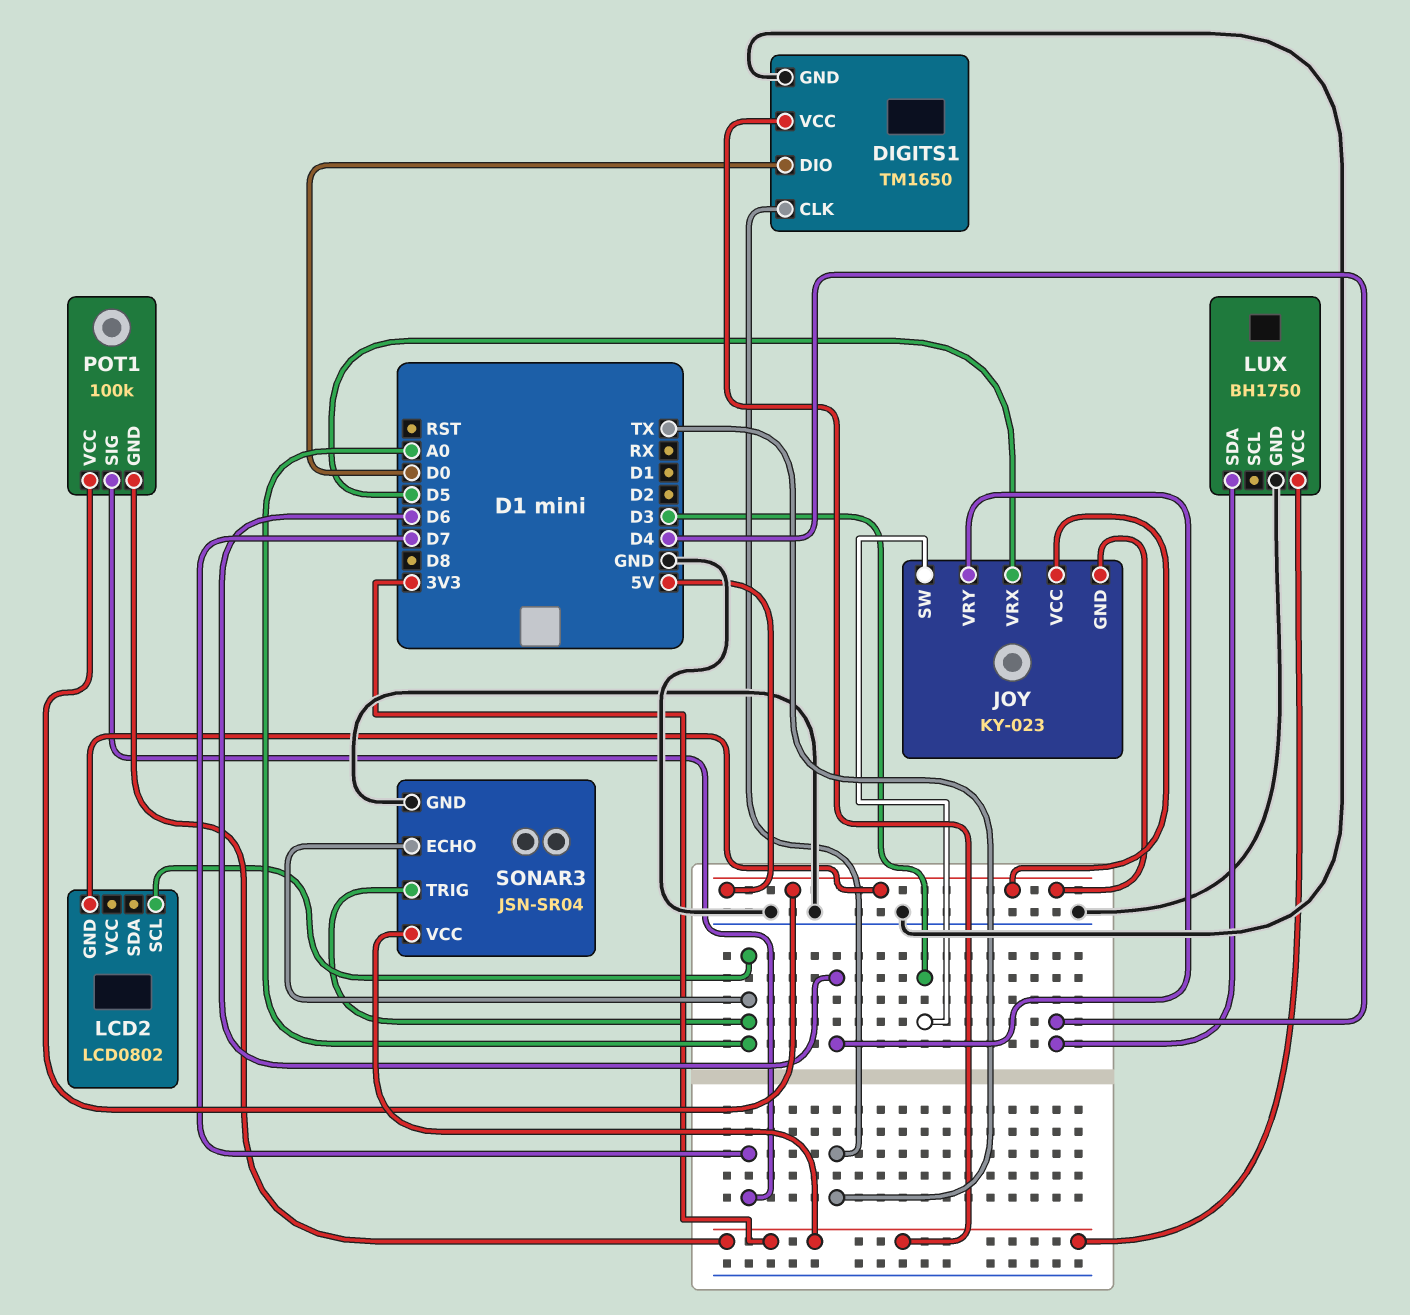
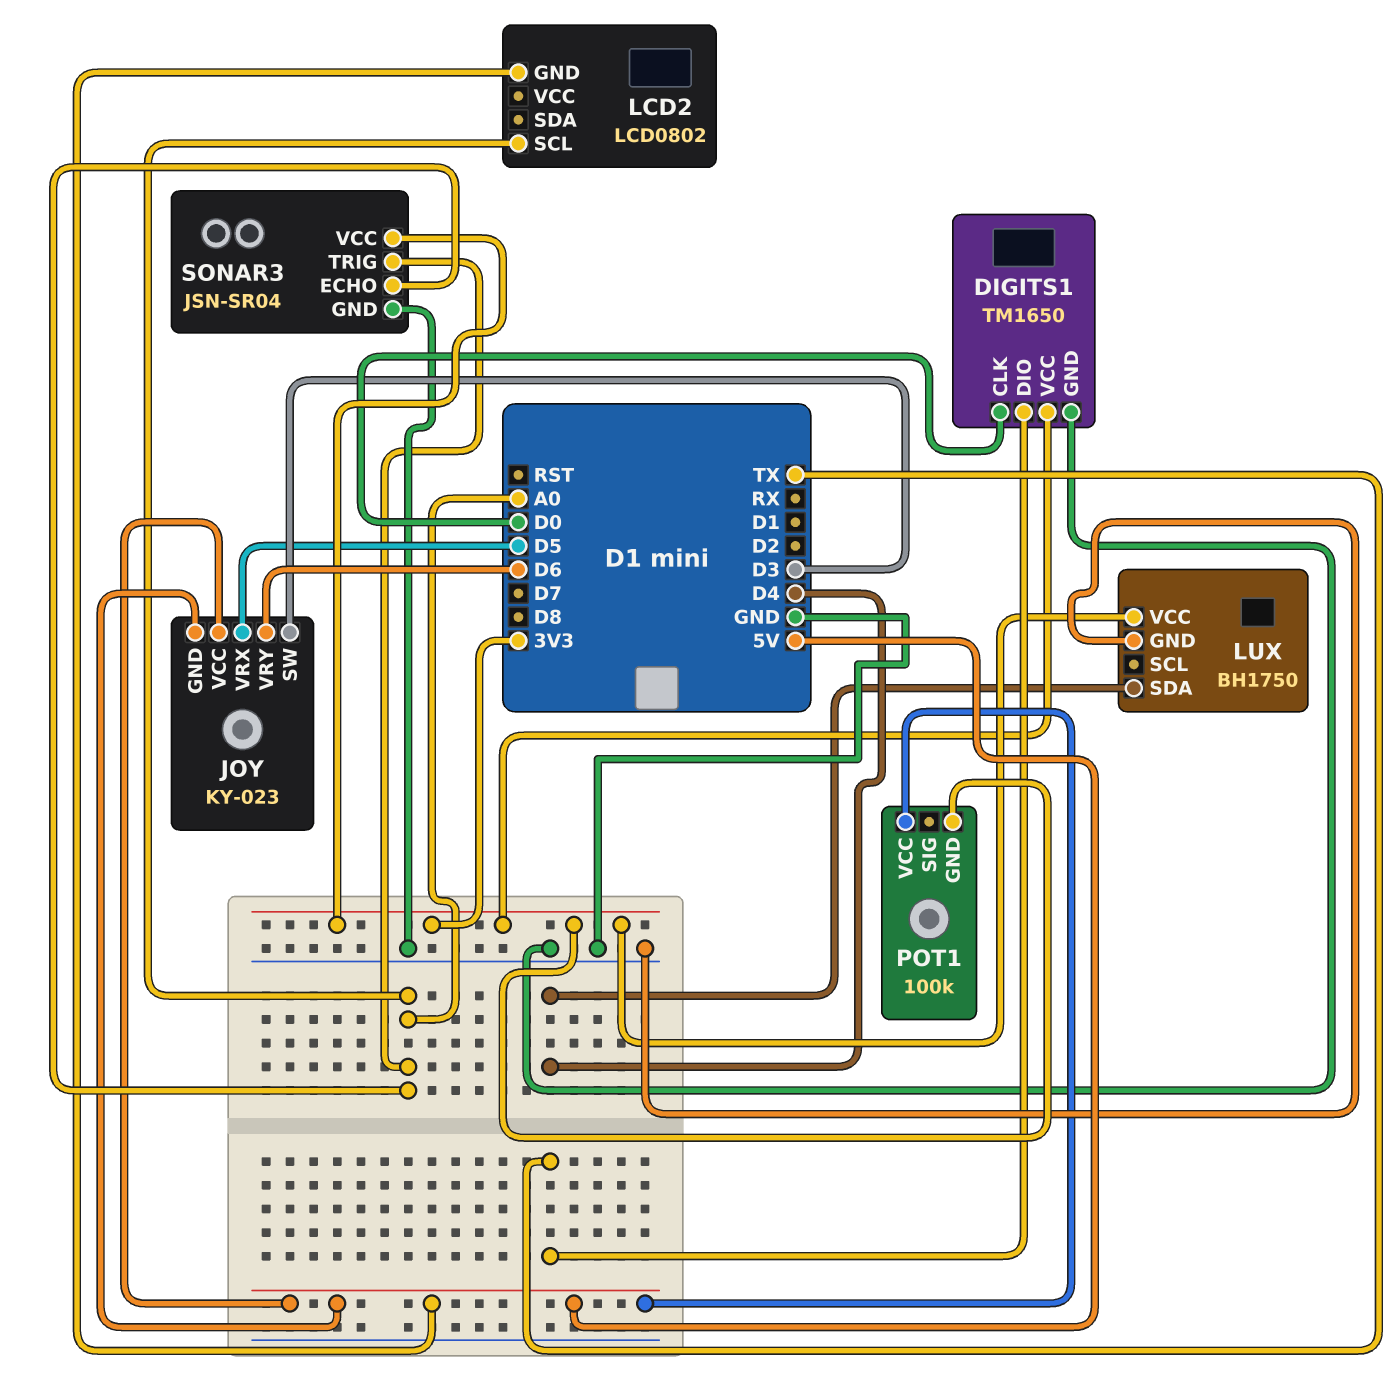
DIGITS1 pin CLK: TX -> D0
DIGITS1 pin DIO: D0 -> TX
POT1 pin SIG: D7 -> none

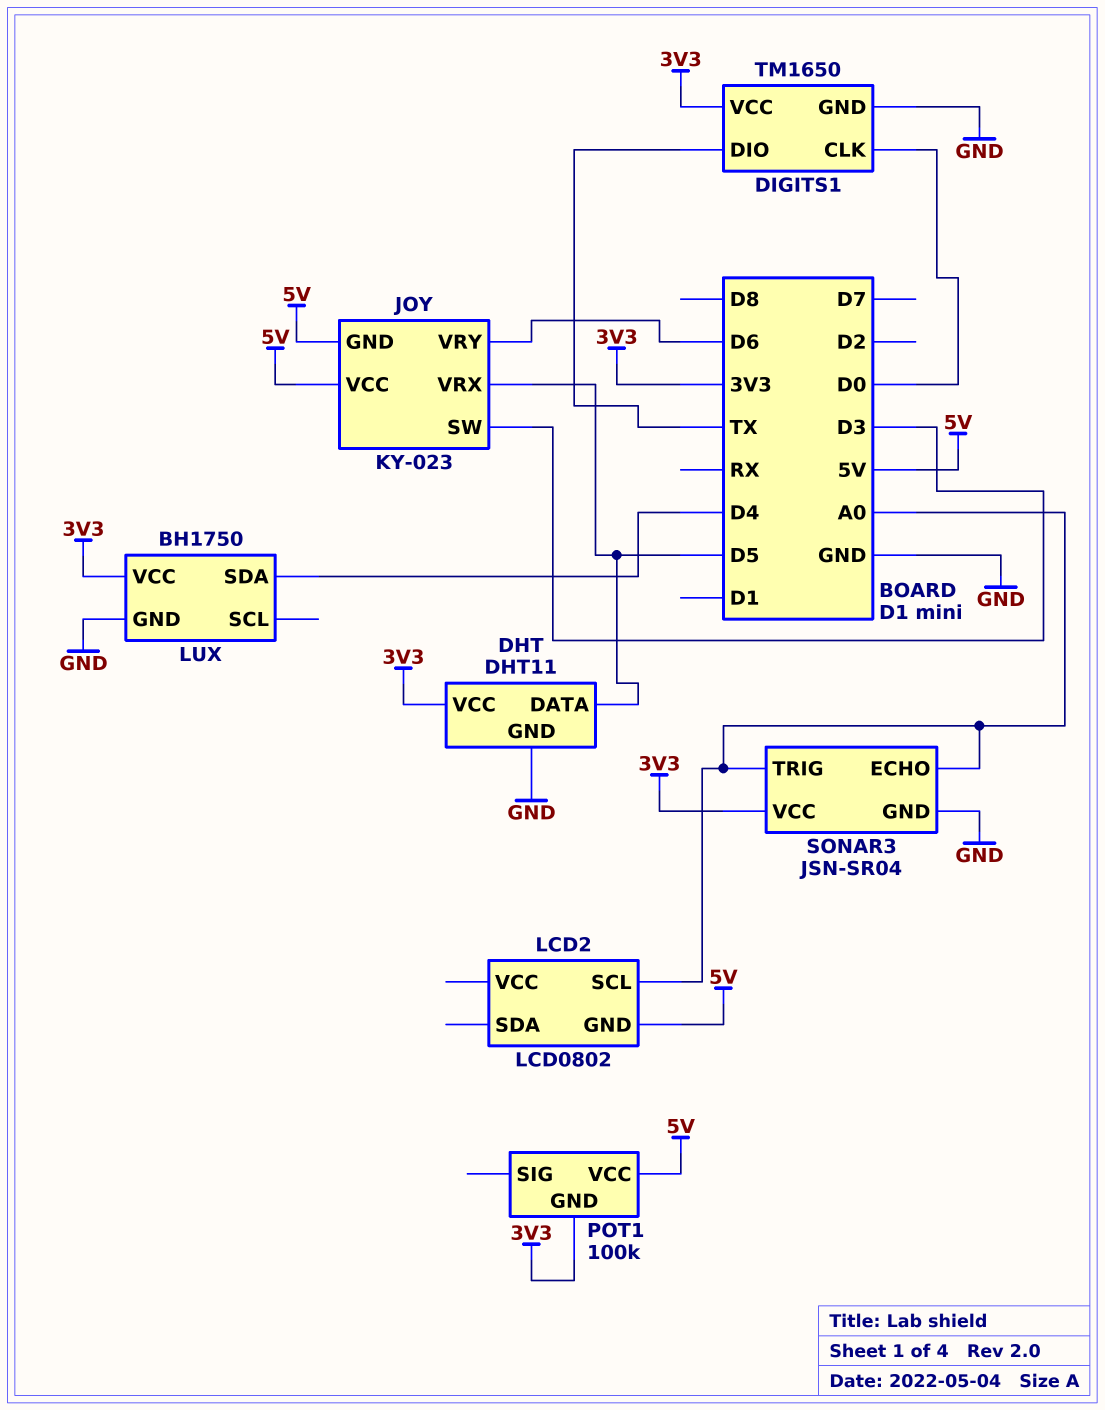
DHT: none -> DHT11
DHT pin DATA: none -> D5
DHT pin GND: none -> GND
DHT pin VCC: none -> 3V3

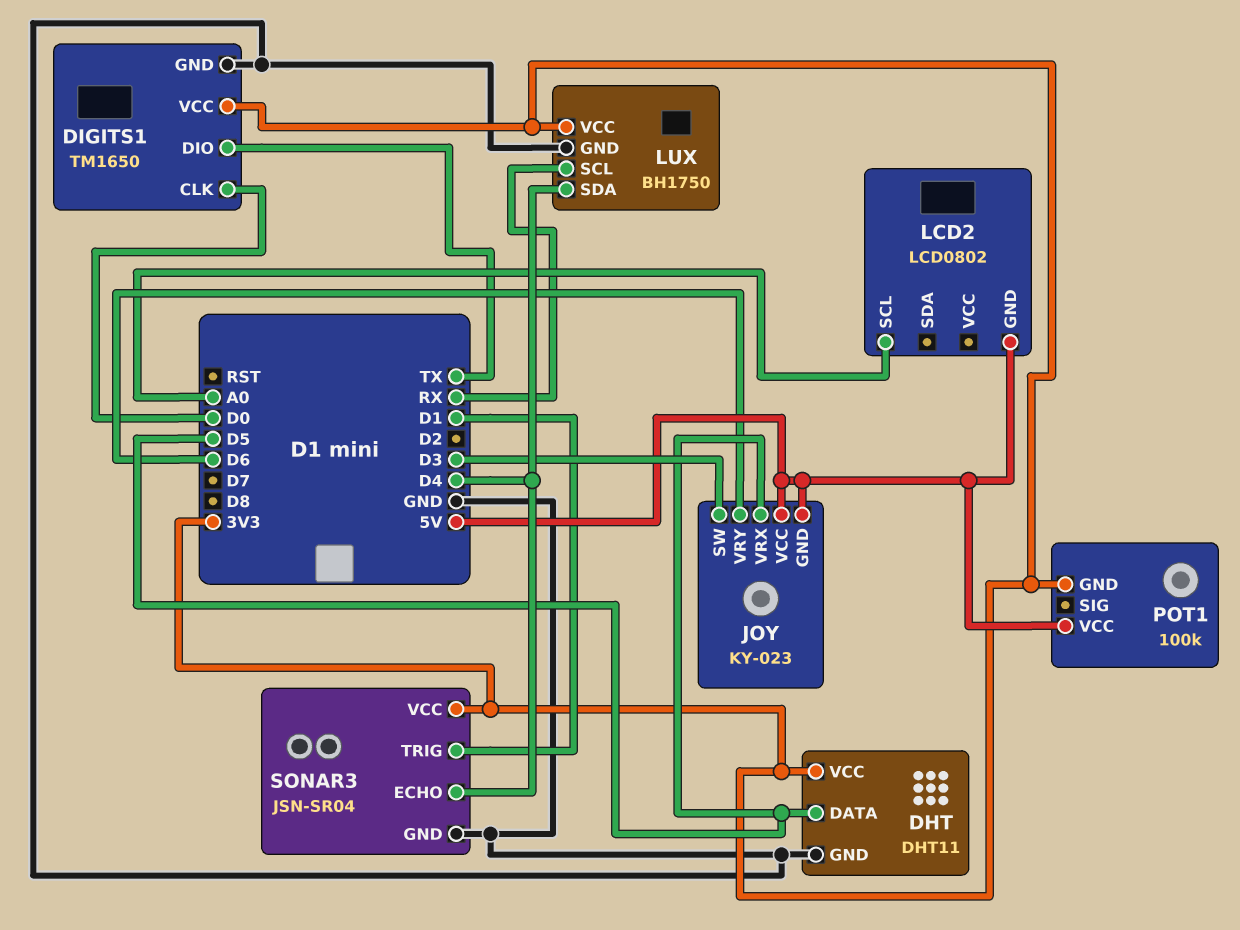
LUX pin SCL: none -> RX
SONAR3 pin ECHO: A0 -> D4
SONAR3 pin TRIG: A0 -> D1

